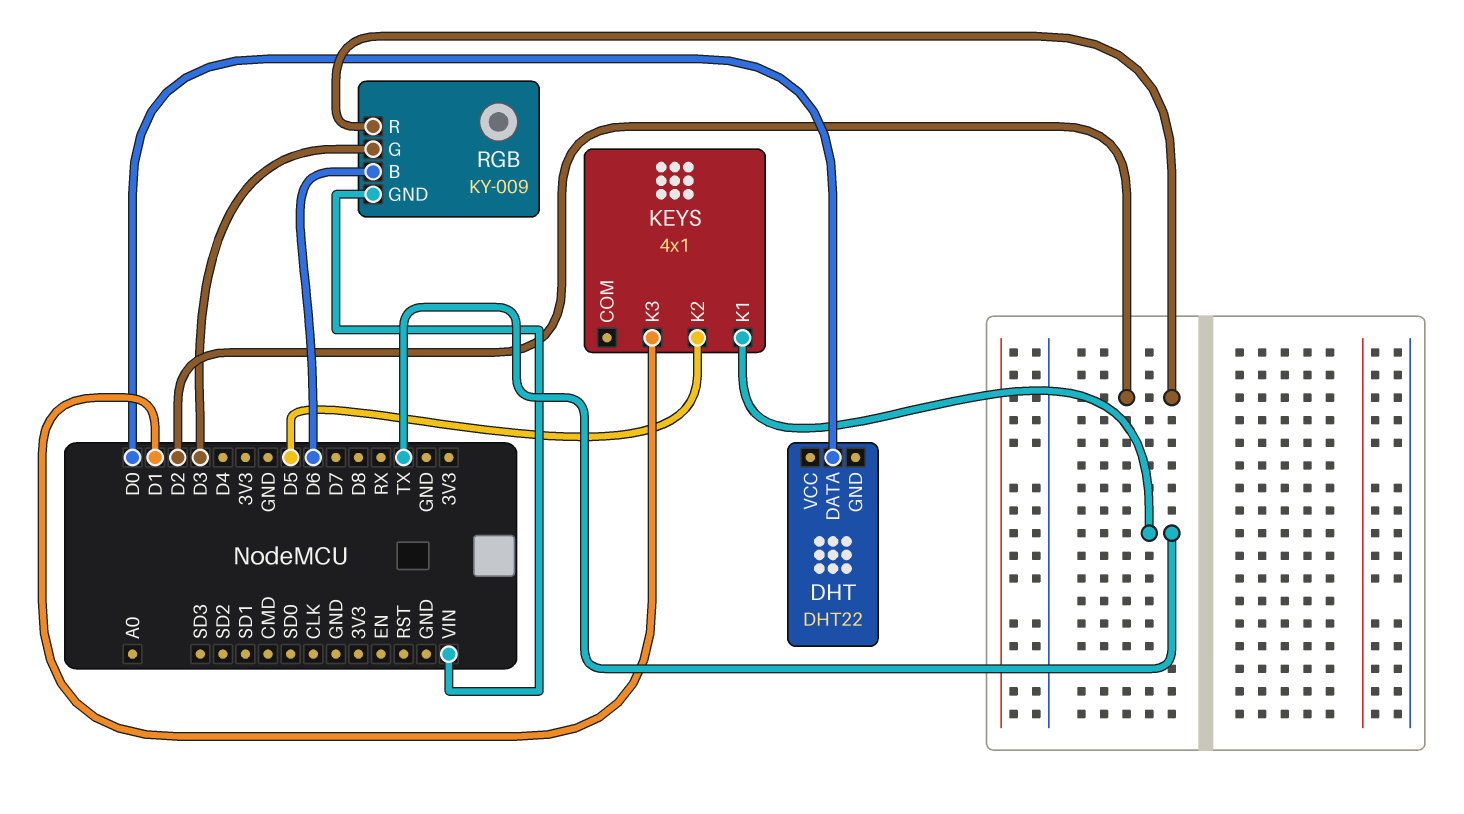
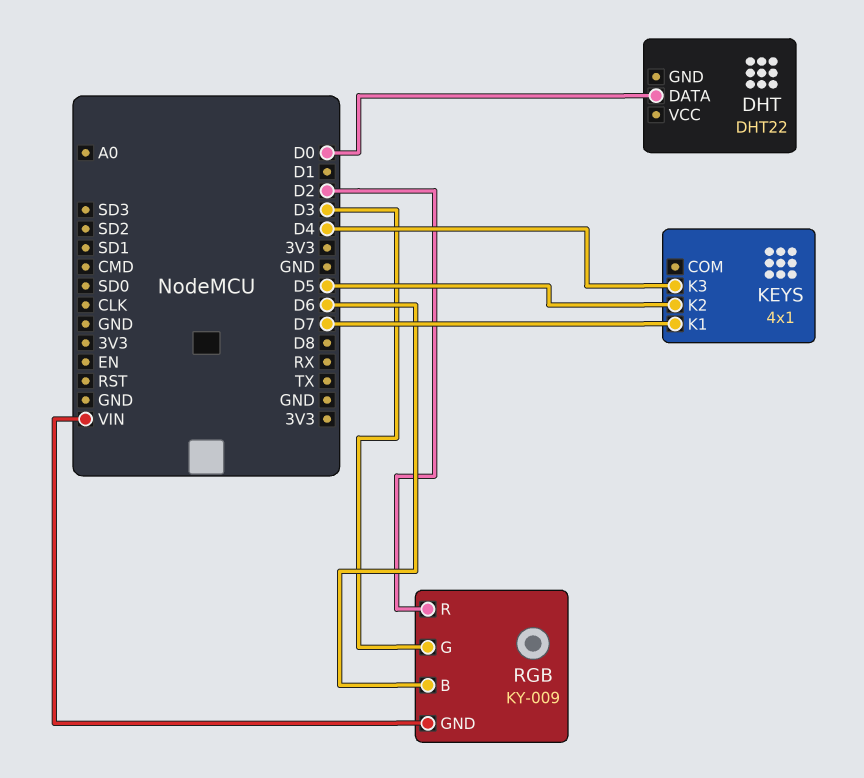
KEYS pin K1: TX -> D7
KEYS pin K3: D1 -> D4

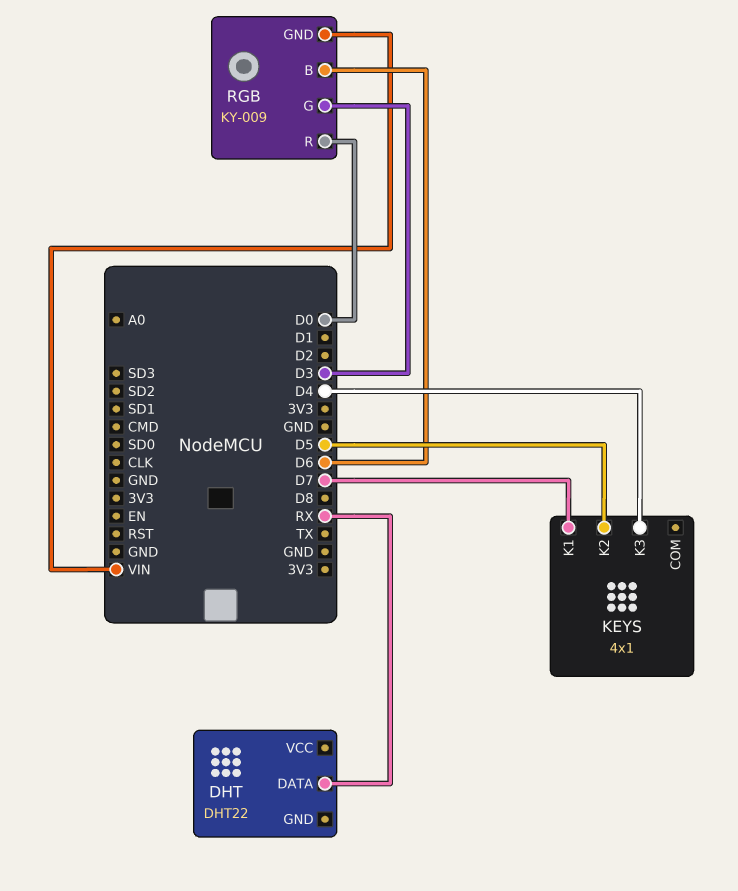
DHT pin DATA: D0 -> RX
RGB pin R: D2 -> D0

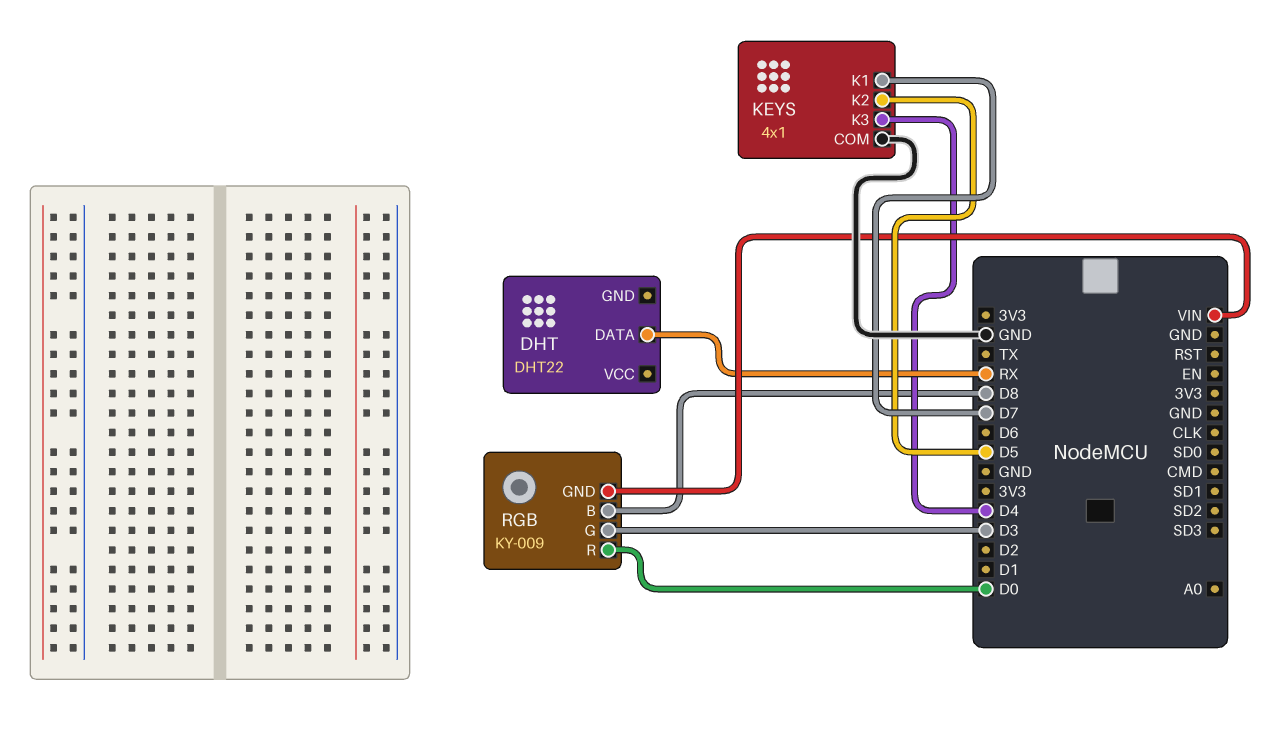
KEYS pin COM: none -> GND
RGB pin B: D6 -> D8

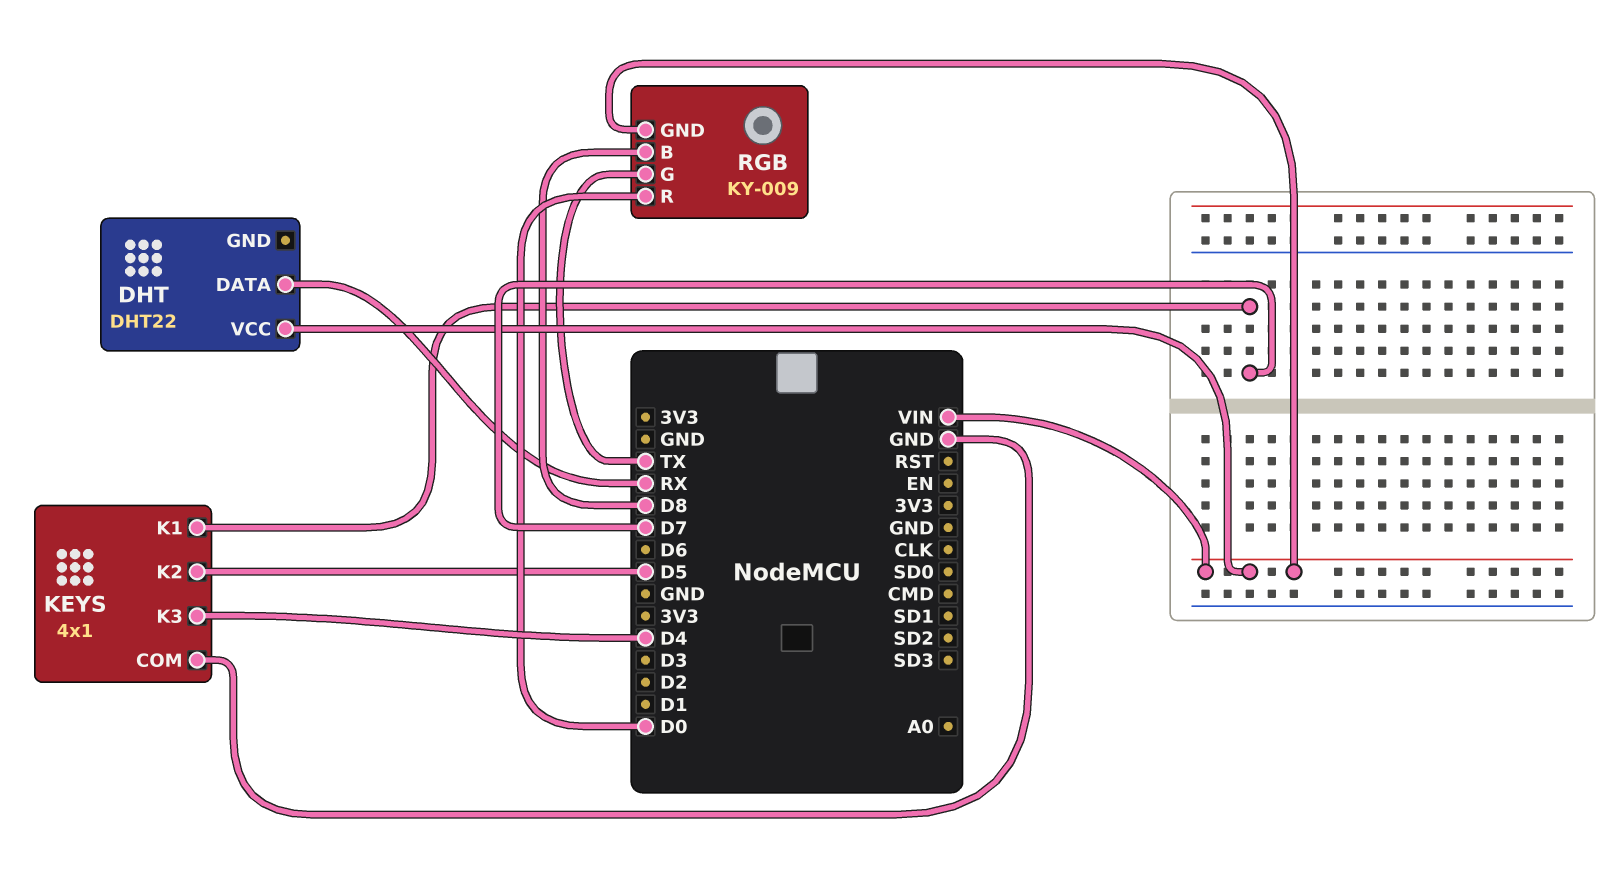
DHT pin VCC: none -> VIN
RGB pin G: D3 -> TX

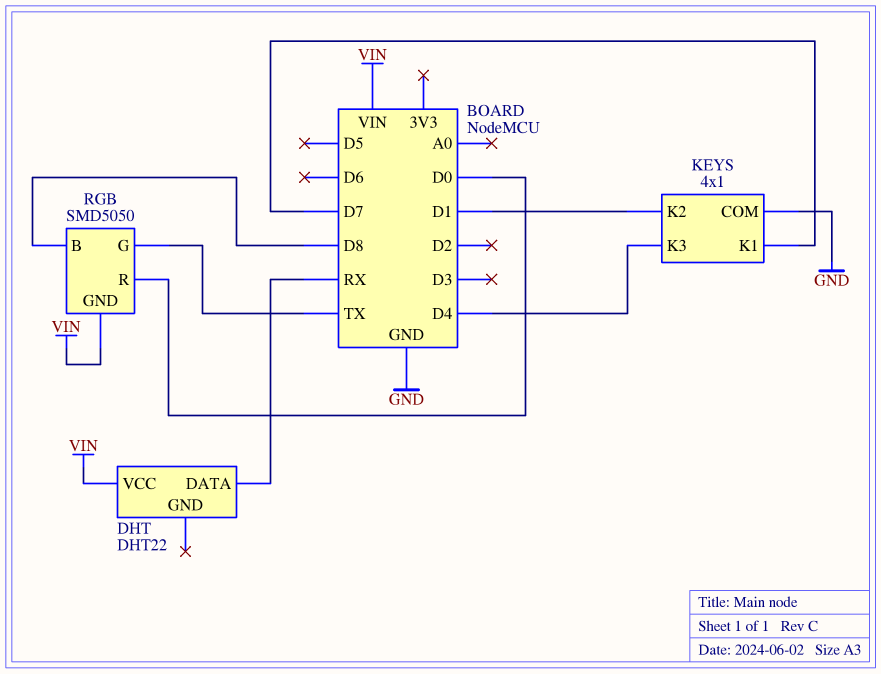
KEYS pin K2: D5 -> D1
RGB: KY-009 -> SMD5050

